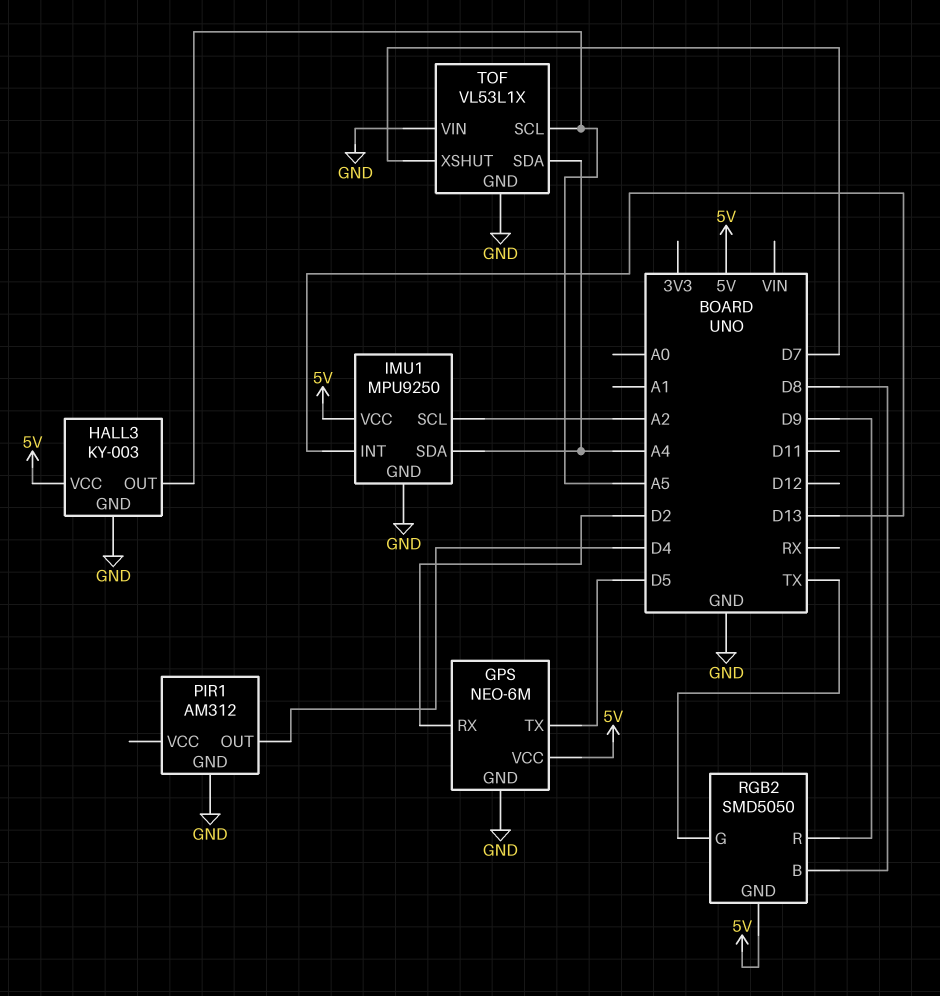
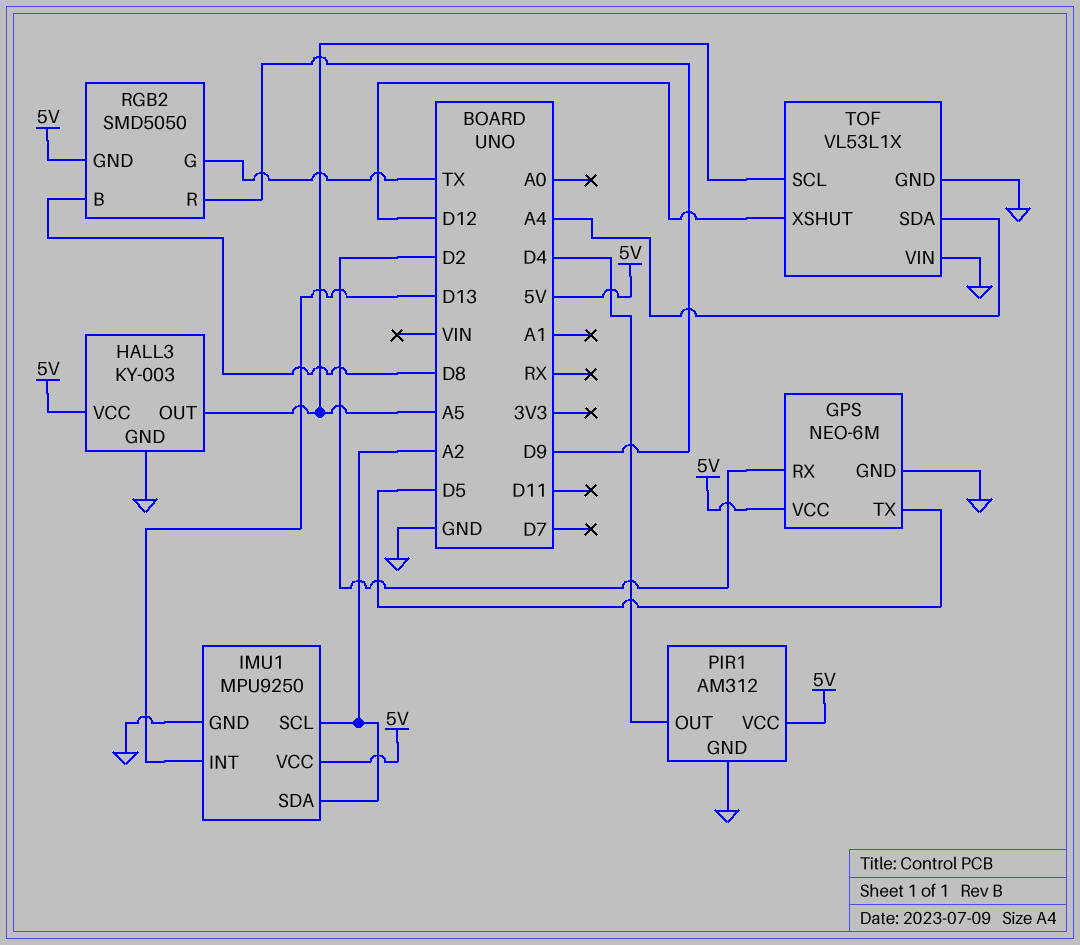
IMU1 pin SDA: A4 -> A2
PIR1 pin VCC: none -> 5V
TOF pin XSHUT: D7 -> D12

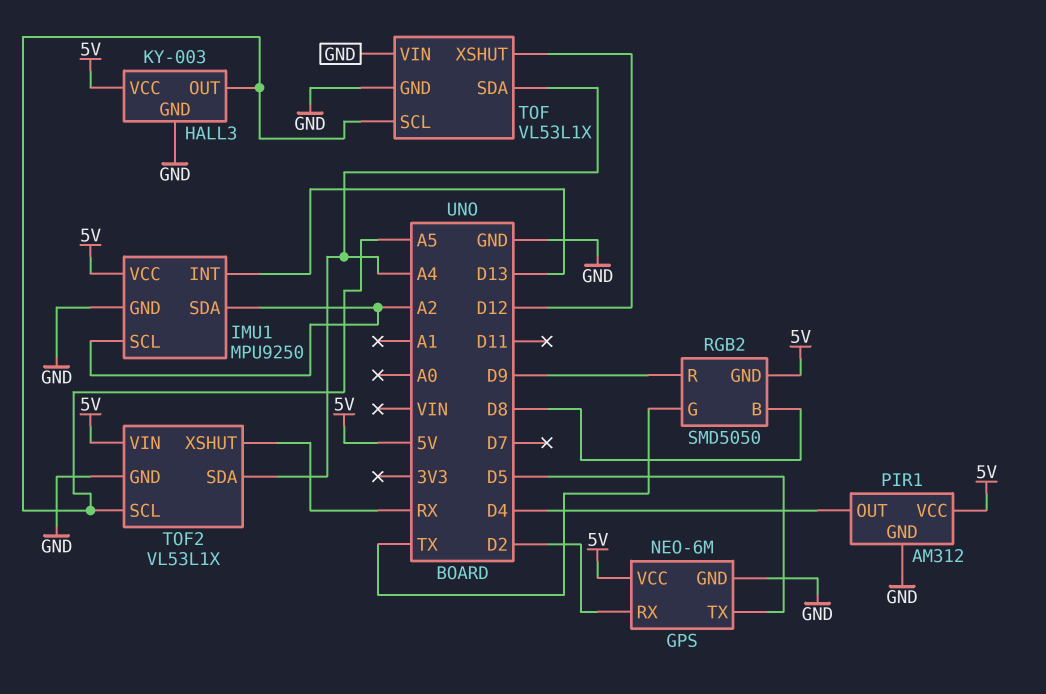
TOF2: none -> VL53L1X
TOF2 pin GND: none -> GND
TOF2 pin SCL: none -> A5
TOF2 pin SDA: none -> A4
TOF2 pin VIN: none -> 5V
TOF2 pin XSHUT: none -> RX

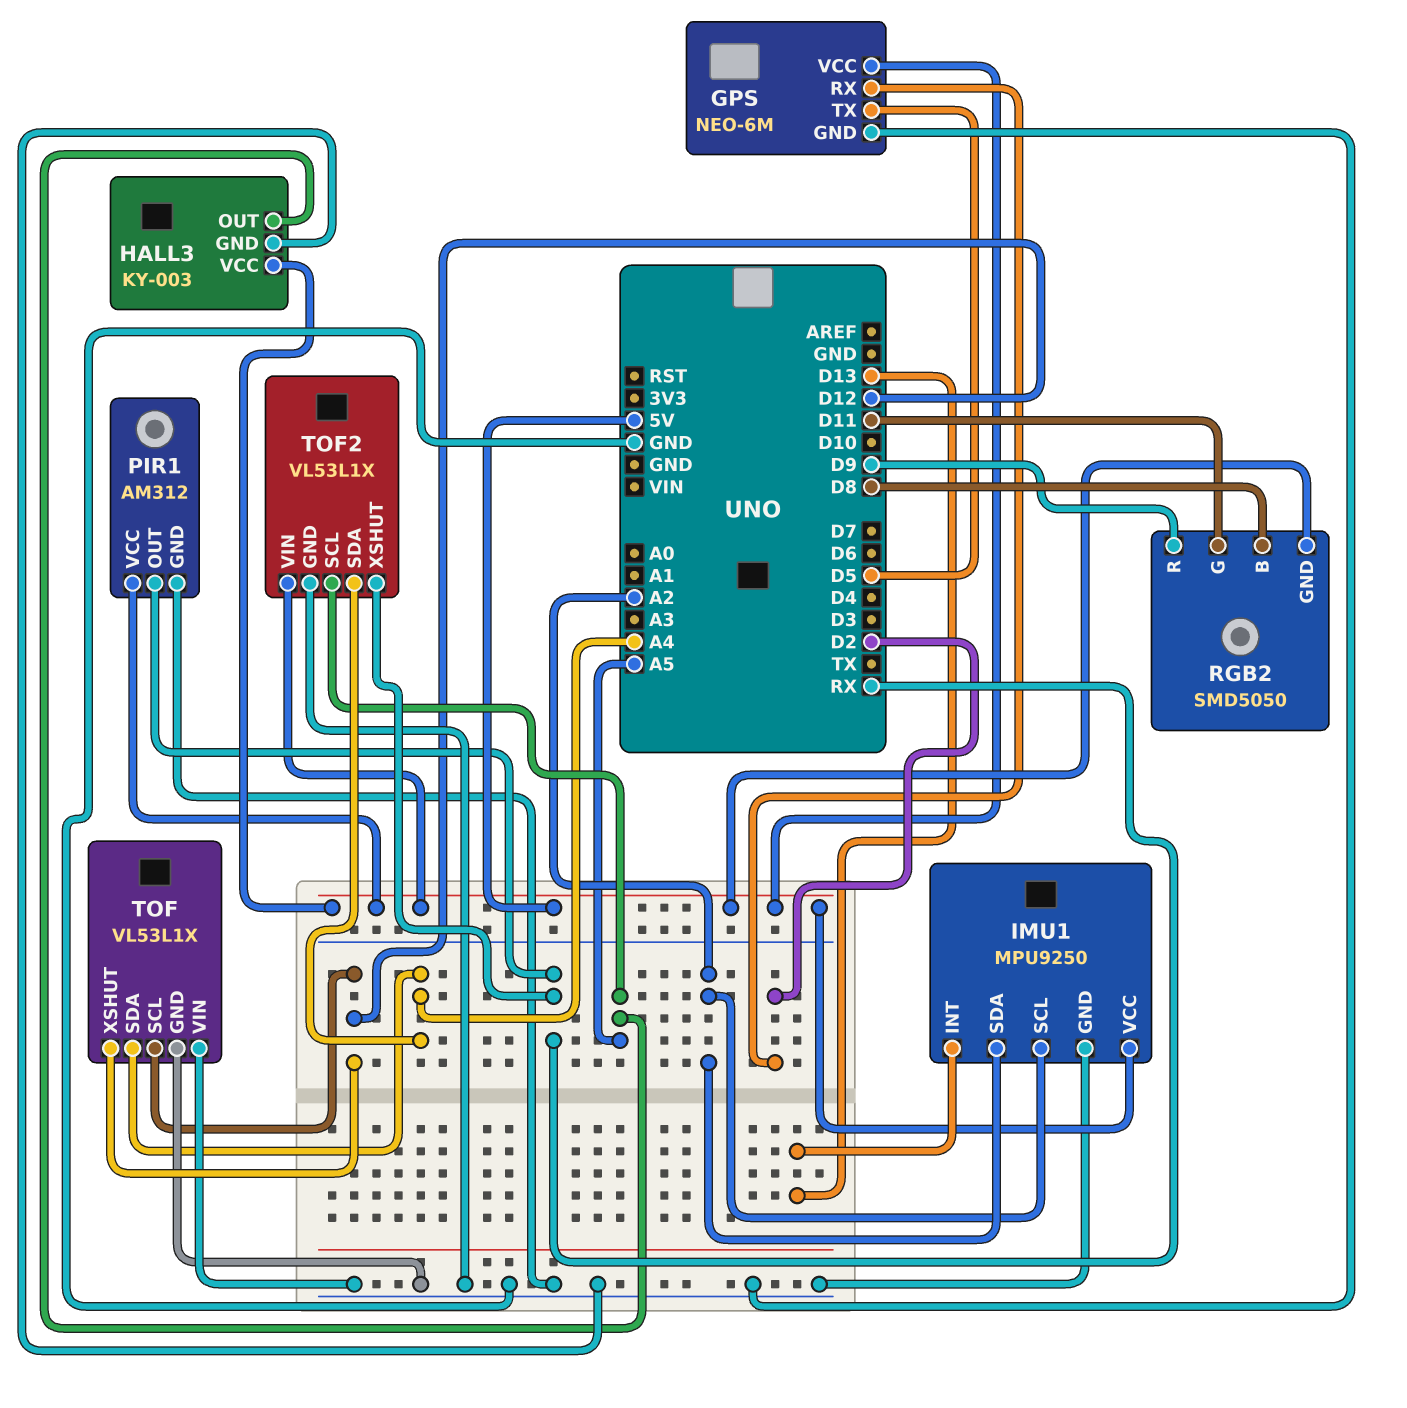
PIR1 pin OUT: D4 -> RX
RGB2 pin G: TX -> D11
TOF pin SCL: A5 -> D12

